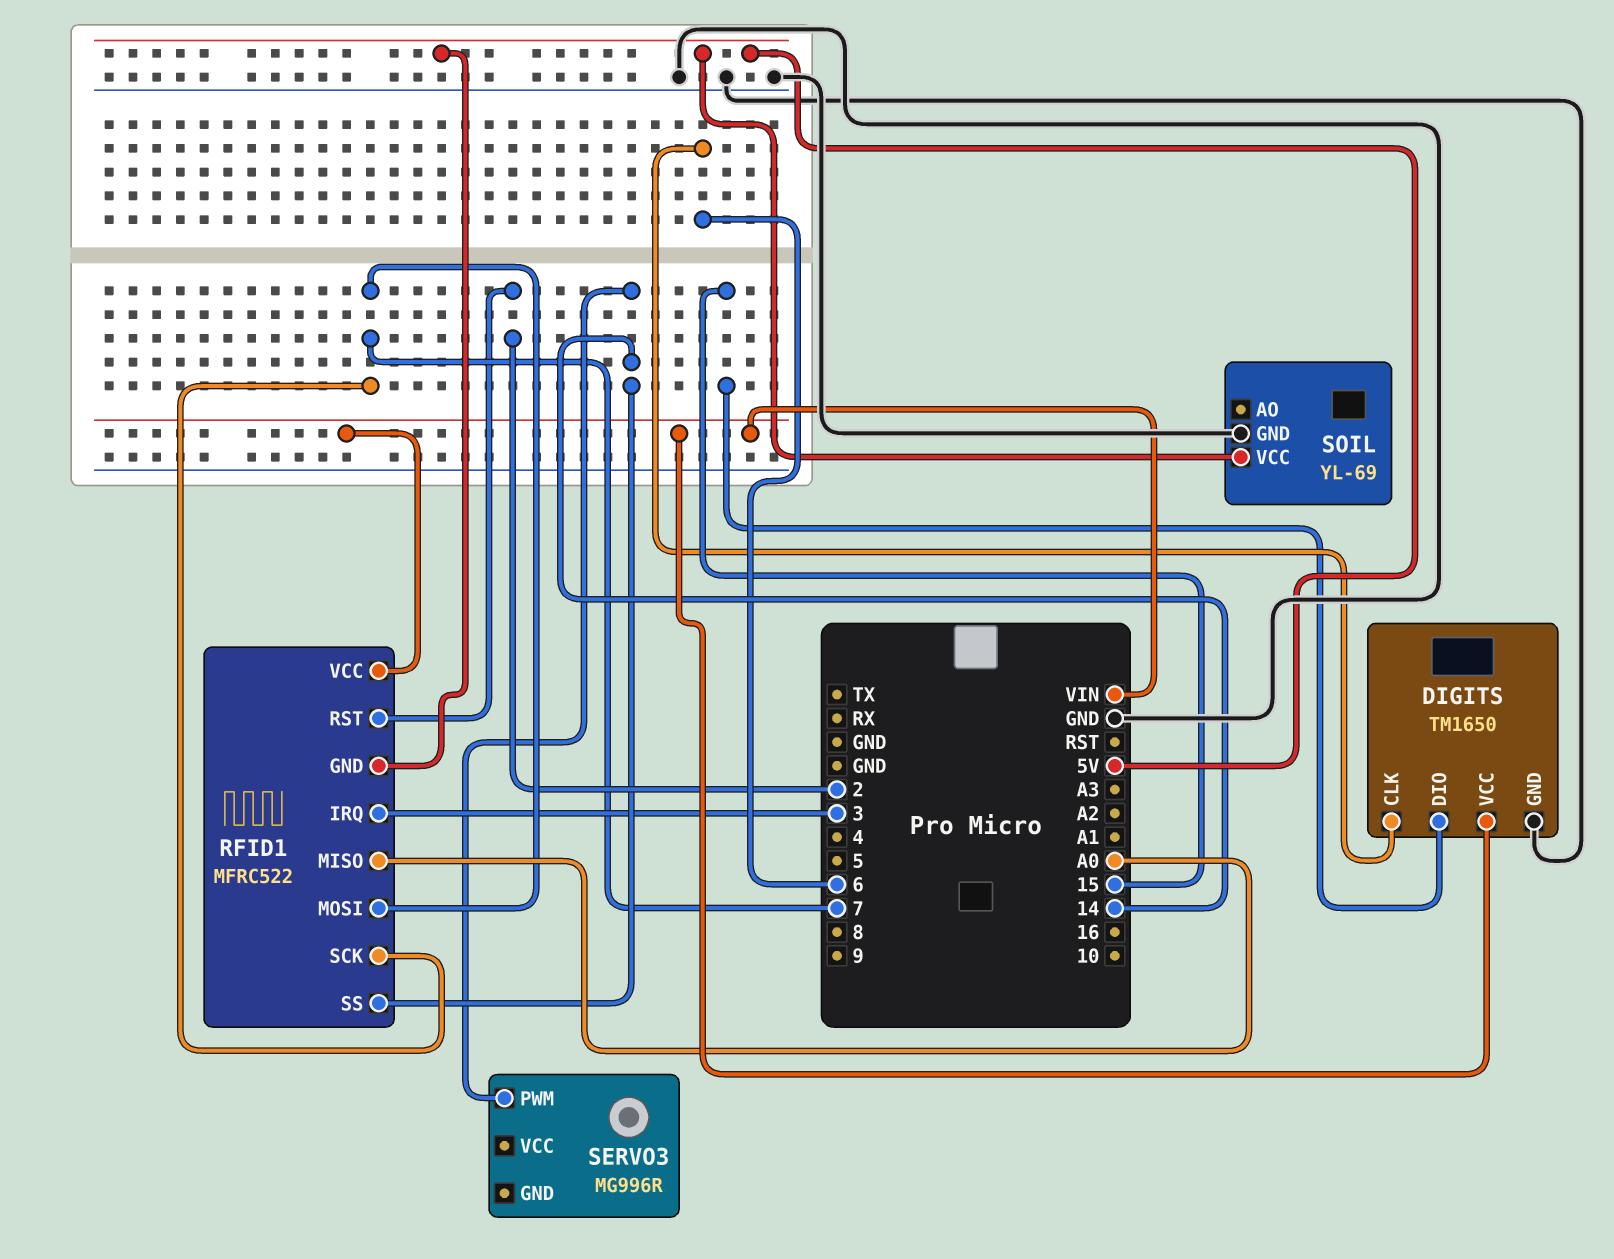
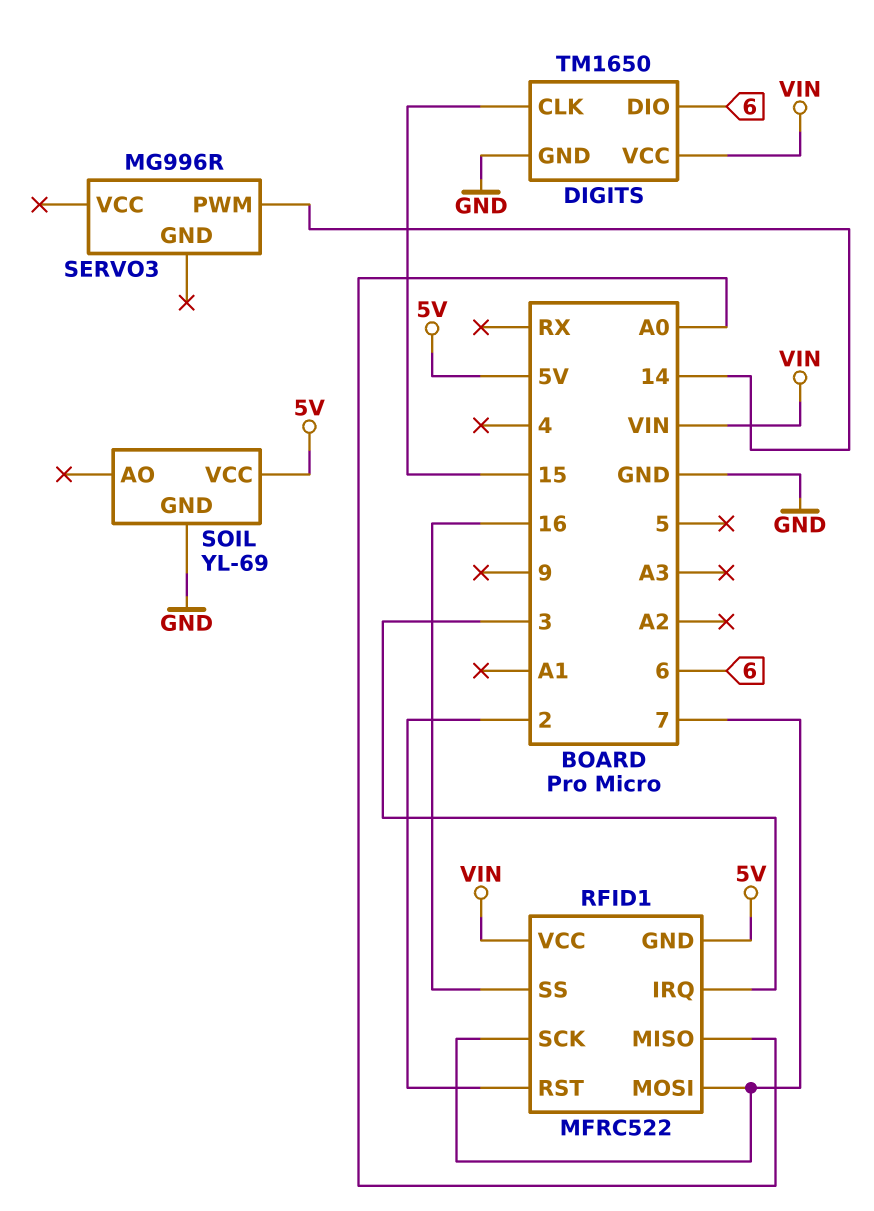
DIGITS pin CLK: 6 -> 15
DIGITS pin DIO: 15 -> 6
RFID1 pin SS: 14 -> 16

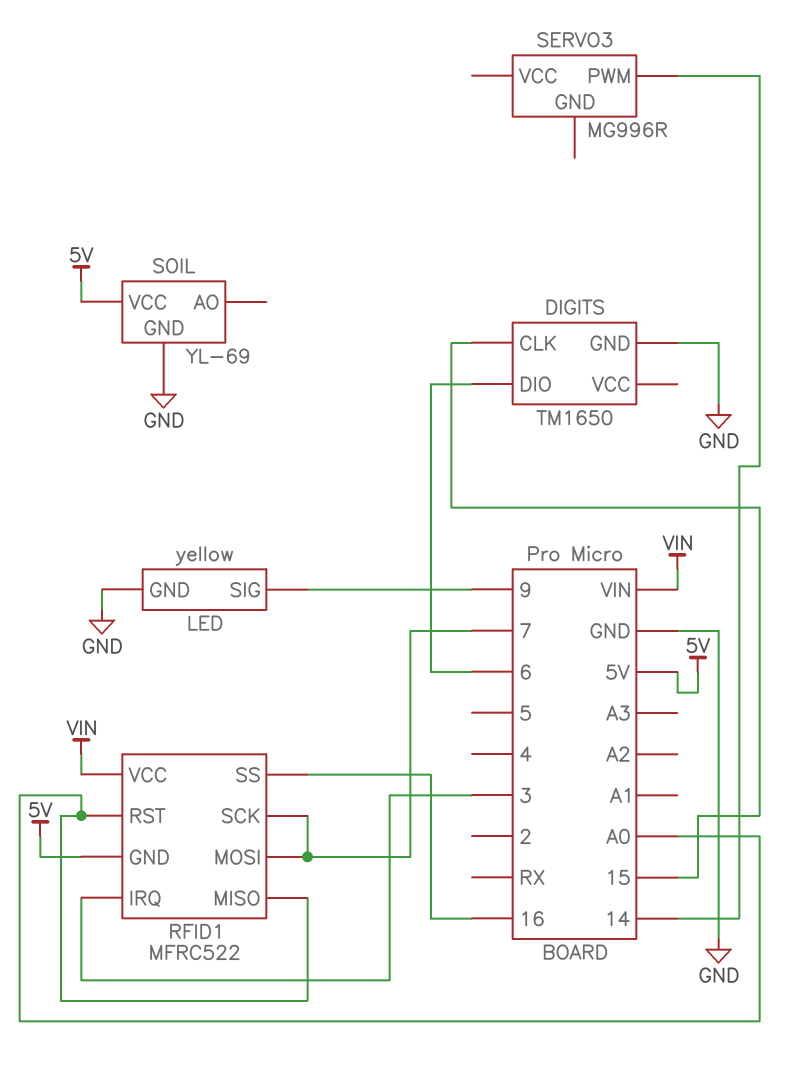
DIGITS pin VCC: VIN -> none
LED: none -> yellow
LED pin GND: none -> GND
LED pin SIG: none -> 9
RFID1 pin RST: 2 -> A0

